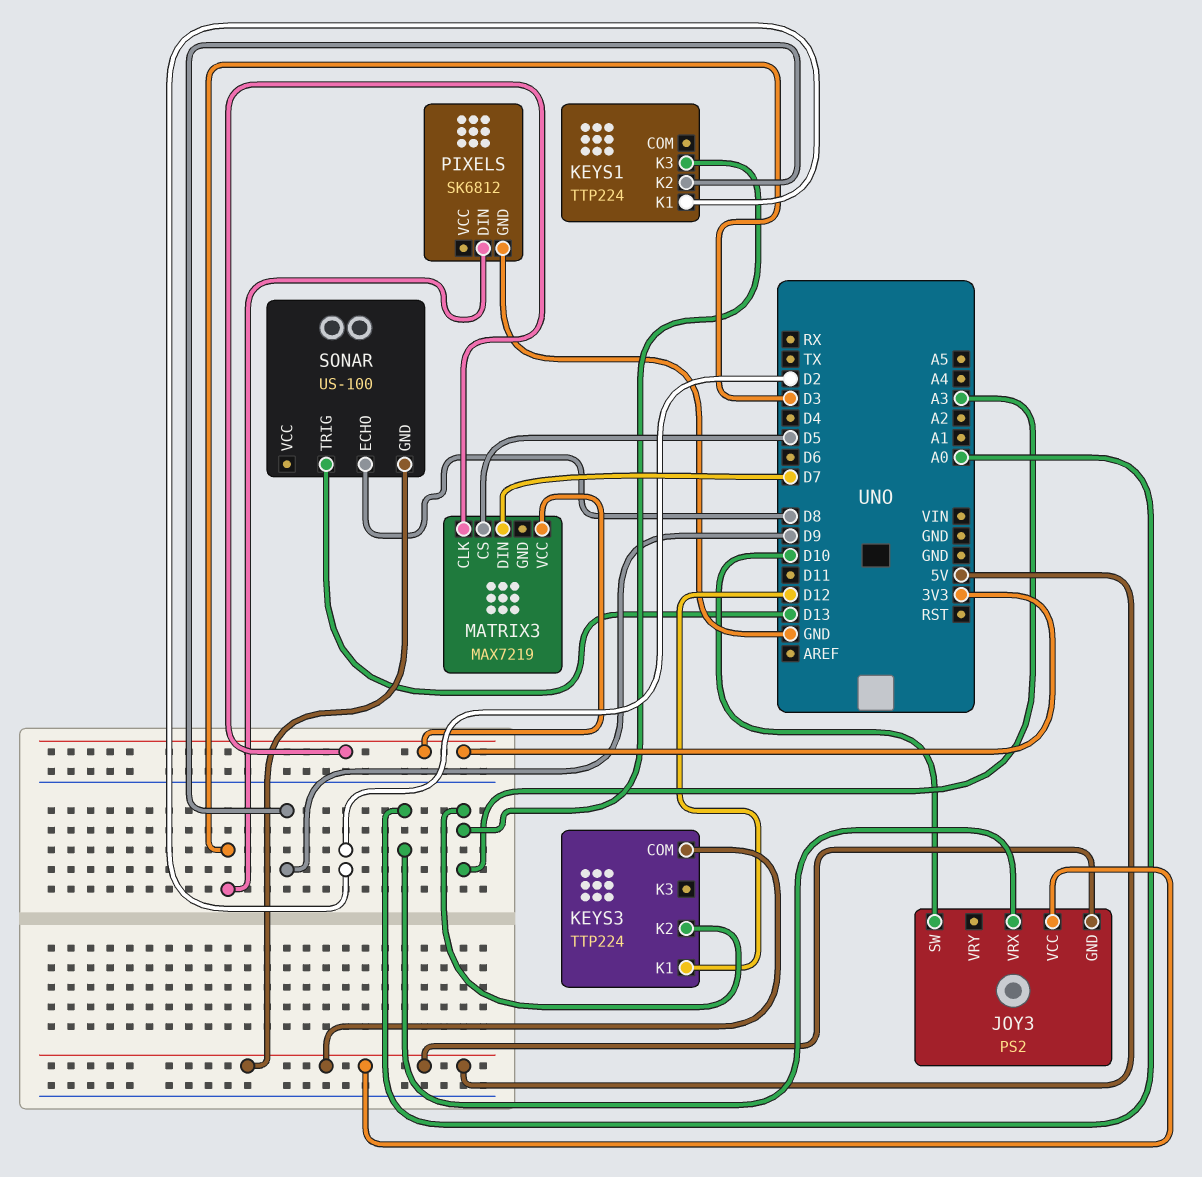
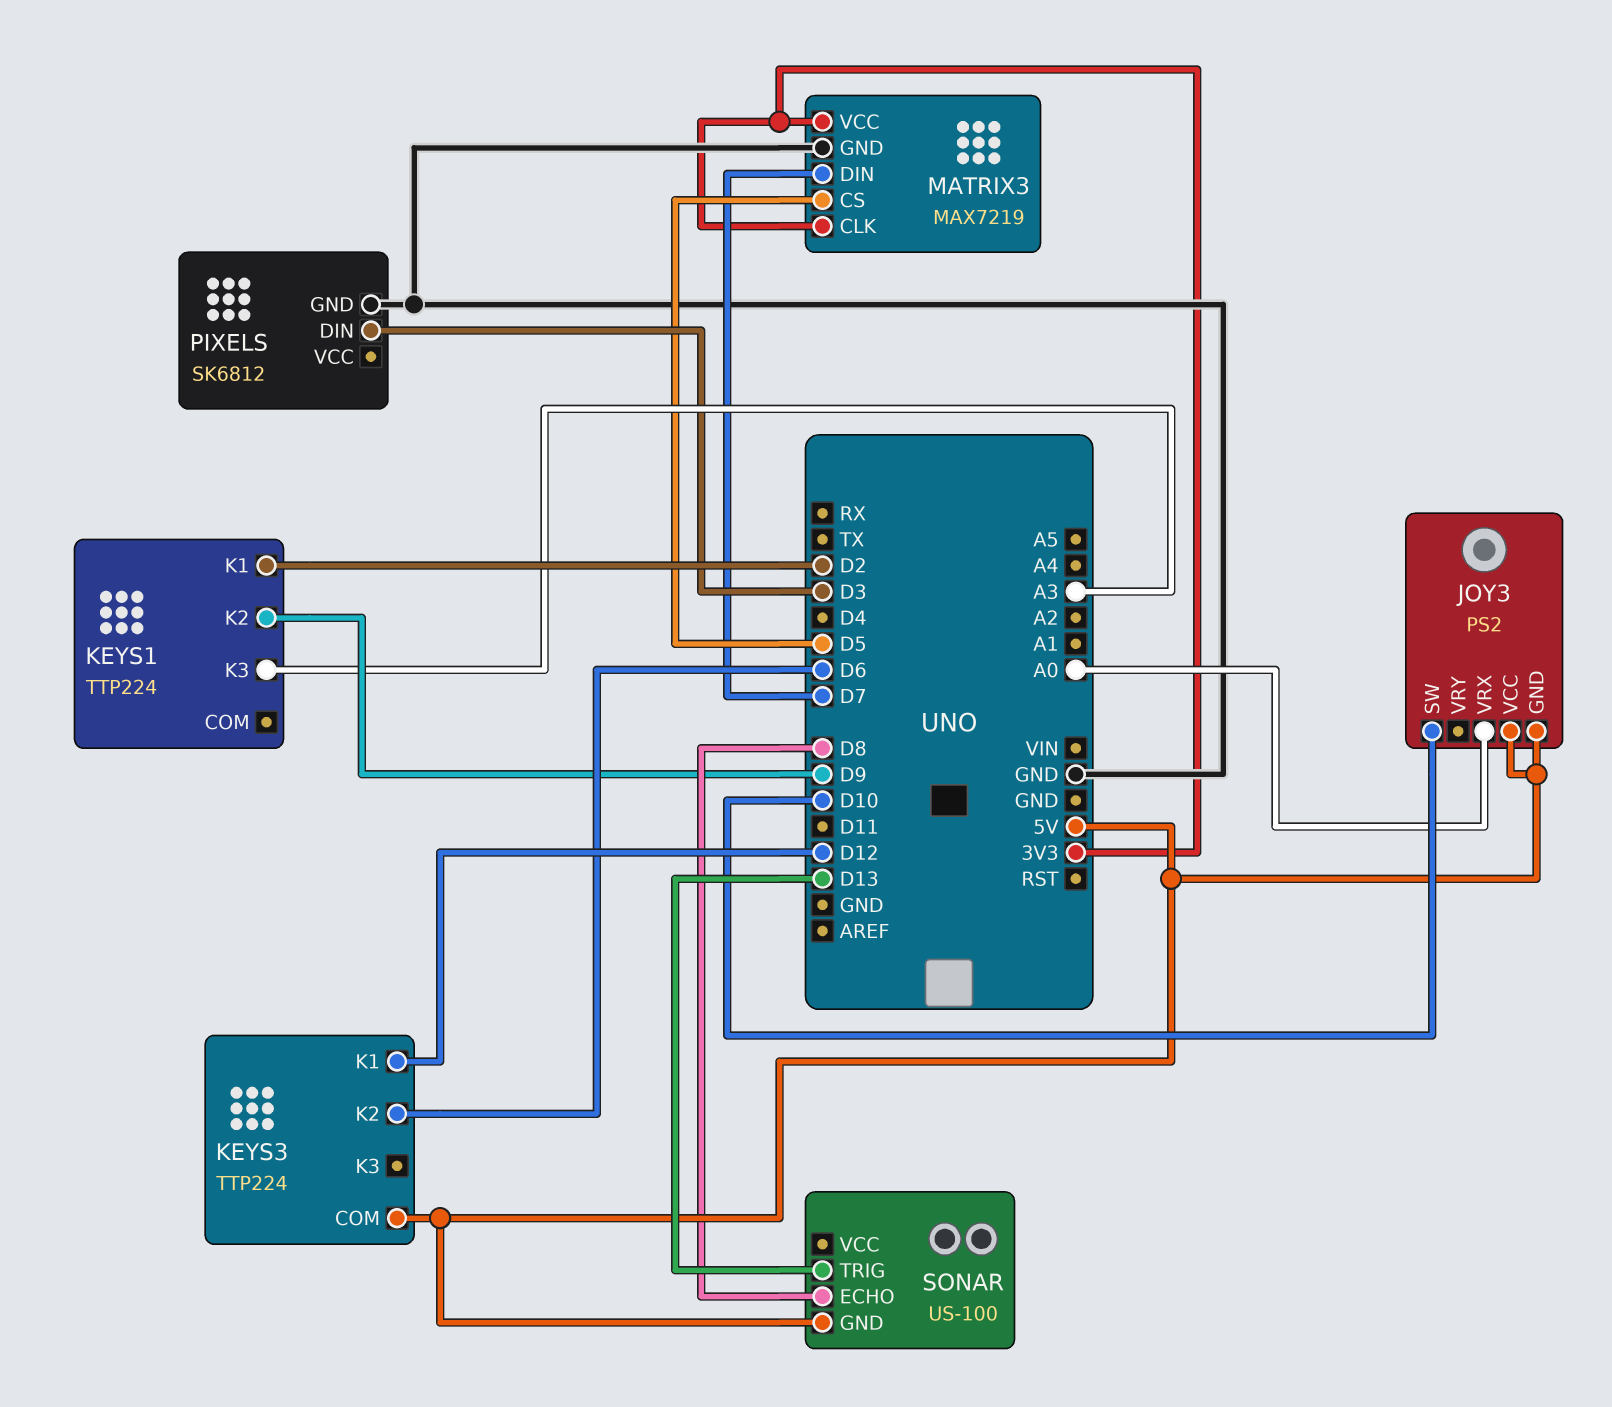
KEYS3 pin K2: A3 -> D6
MATRIX3 pin GND: none -> GND

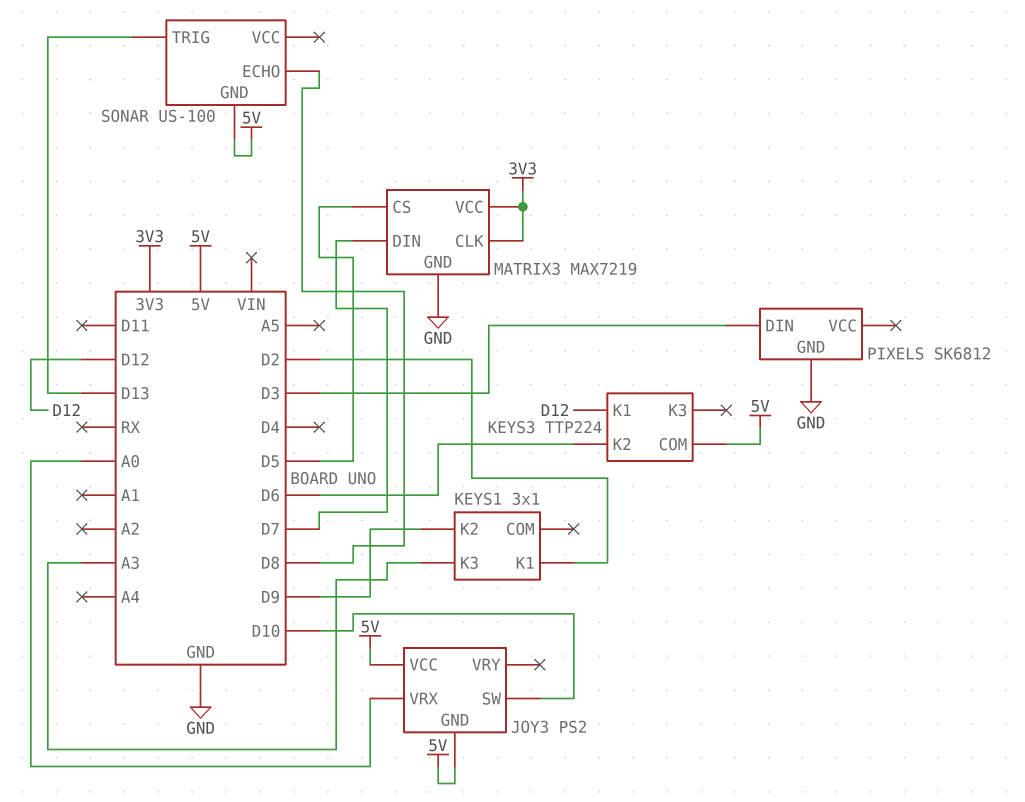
KEYS1: TTP224 -> 3x1

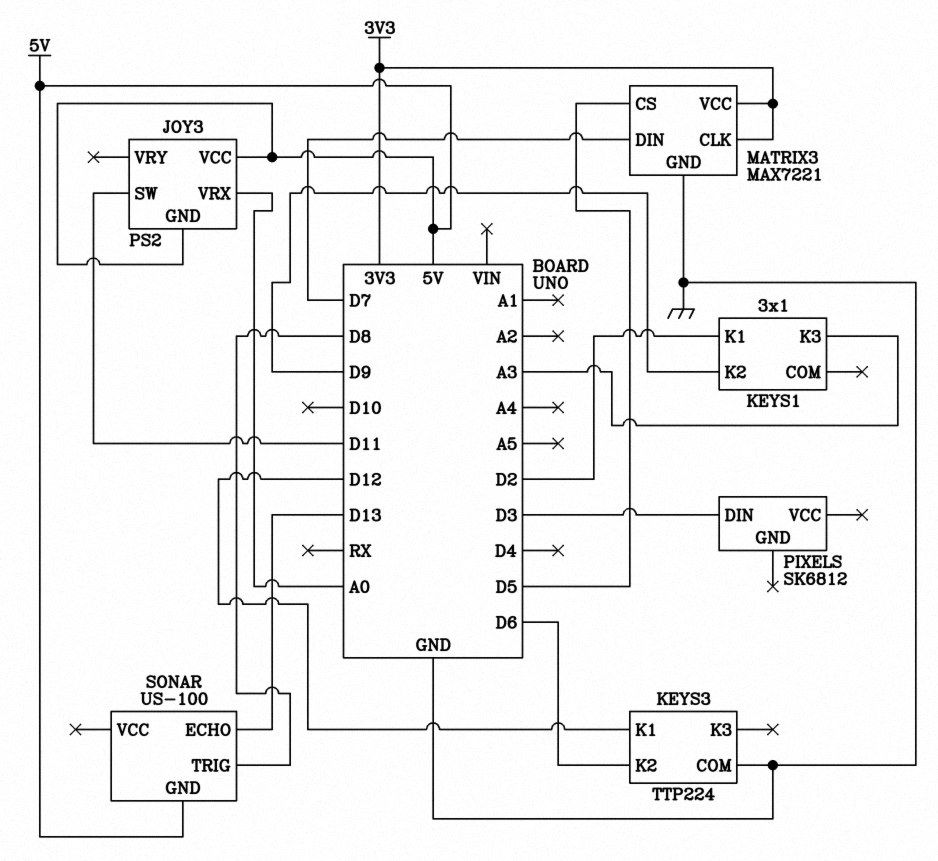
JOY3 pin SW: D10 -> D11
KEYS3 pin COM: 5V -> GND
MATRIX3: MAX7219 -> MAX7221
PIXELS pin GND: GND -> none
SONAR pin ECHO: D8 -> D13
SONAR pin TRIG: D13 -> D8

